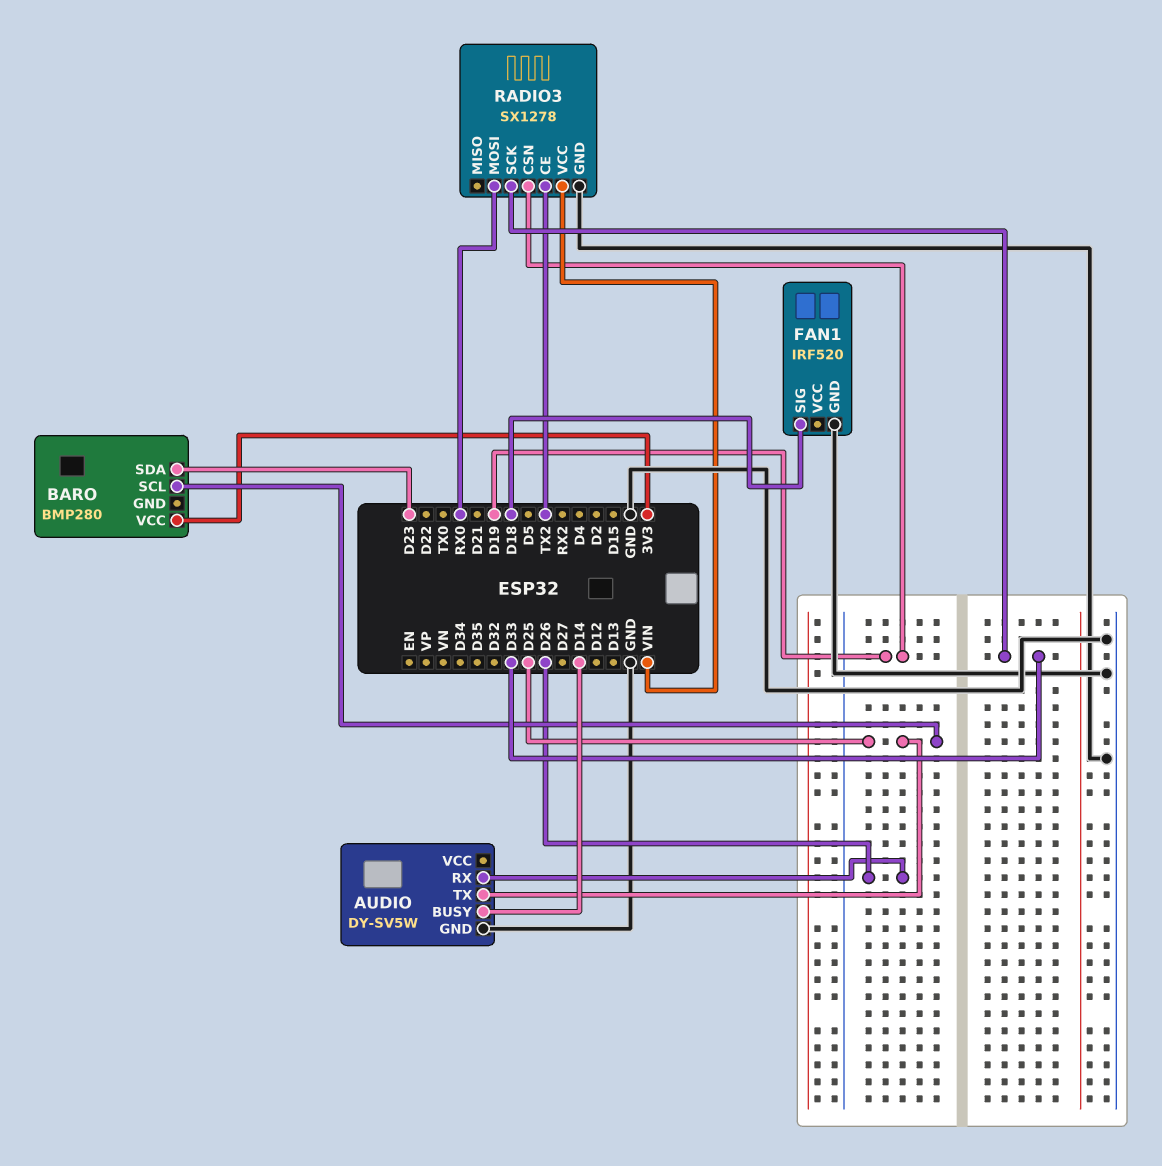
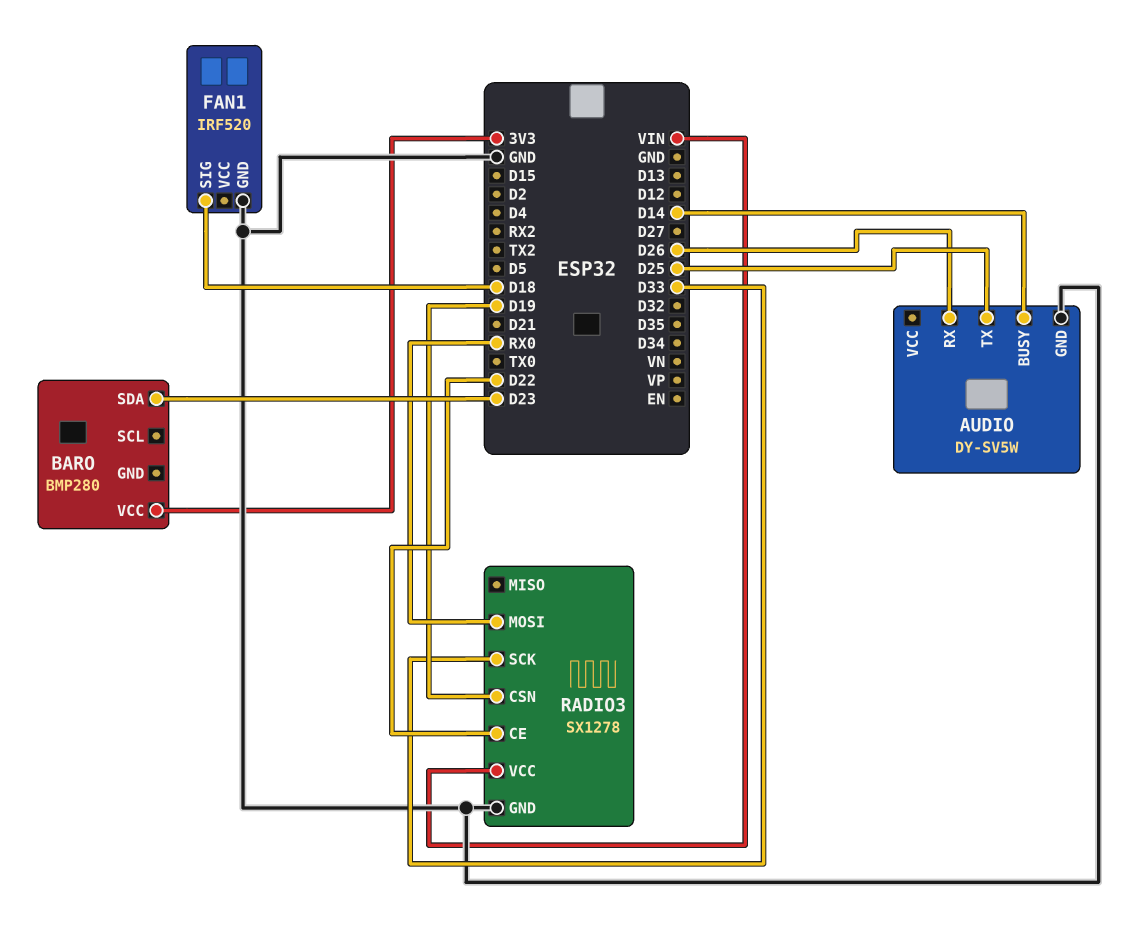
BARO pin SCL: D25 -> none
RADIO3 pin CE: TX2 -> D22

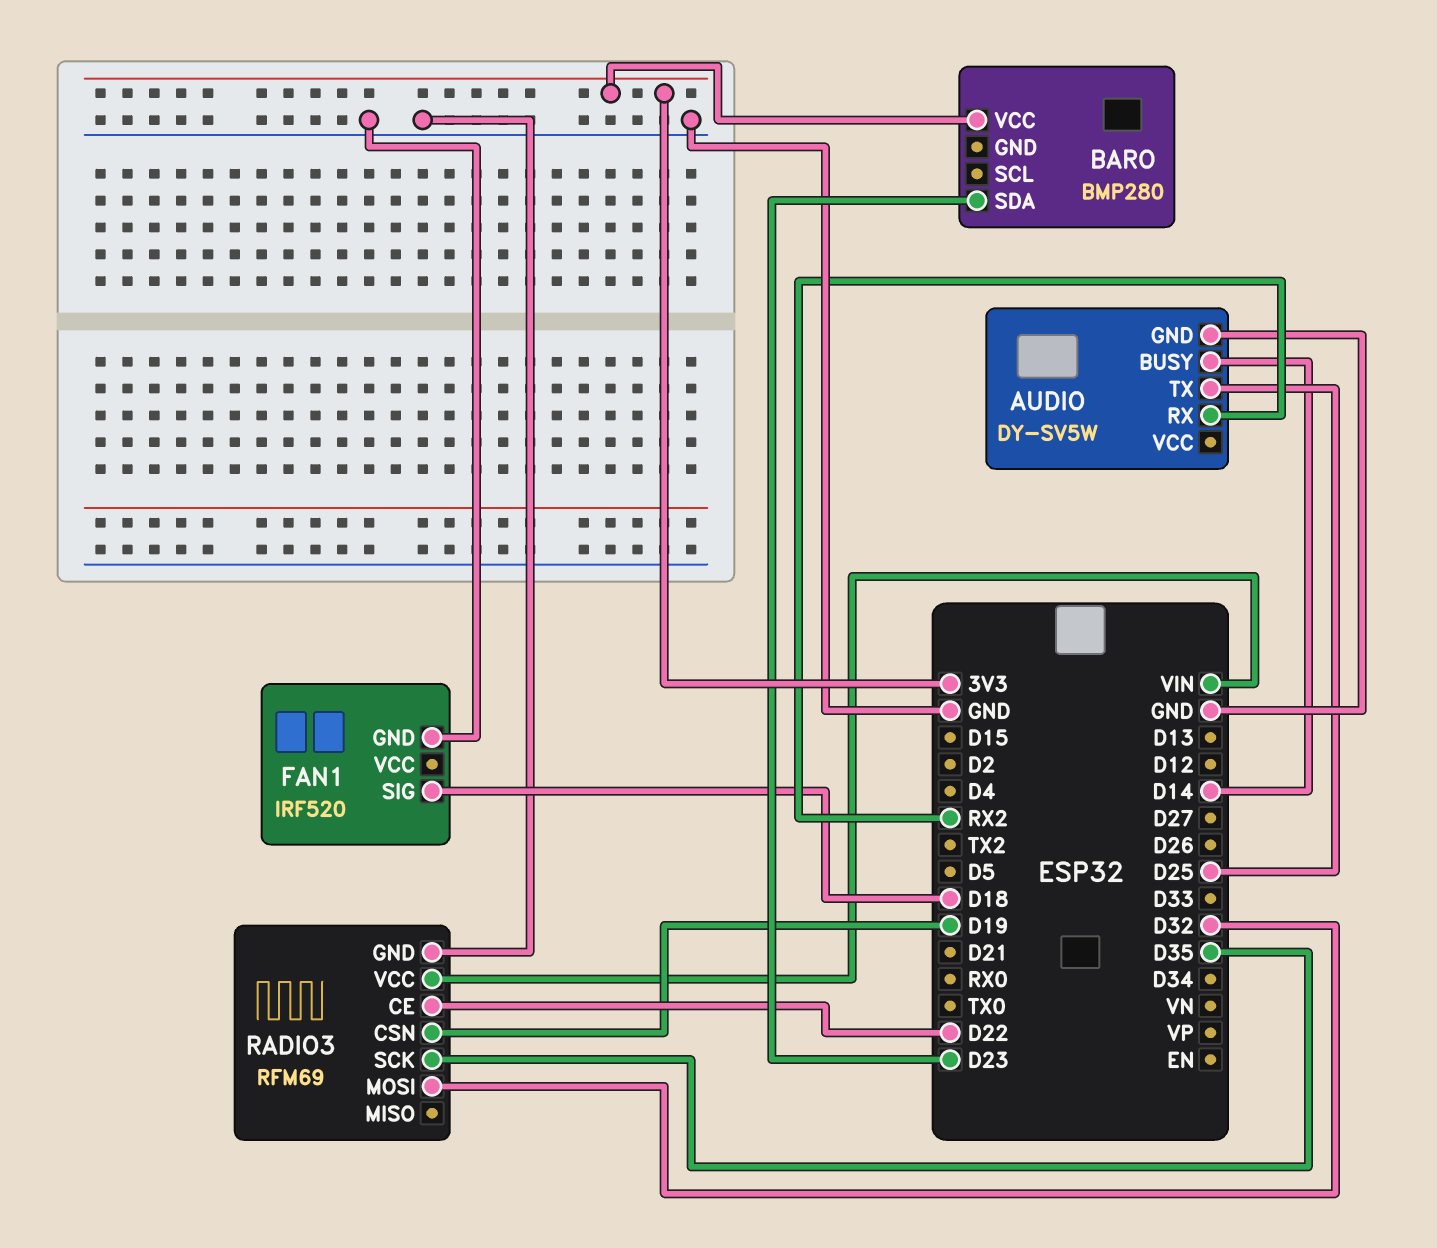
AUDIO pin RX: D26 -> RX2
RADIO3: SX1278 -> RFM69
RADIO3 pin MOSI: RX0 -> D32
RADIO3 pin SCK: D33 -> D35

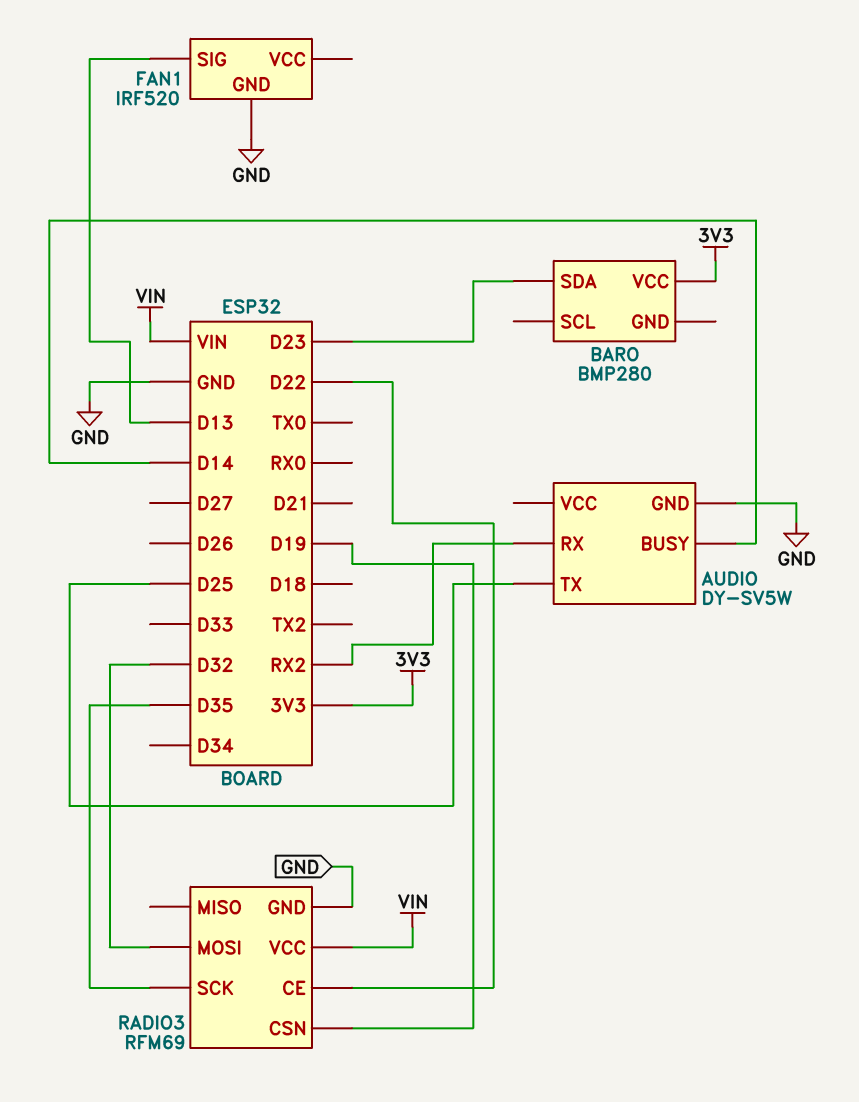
FAN1 pin SIG: D18 -> D13

